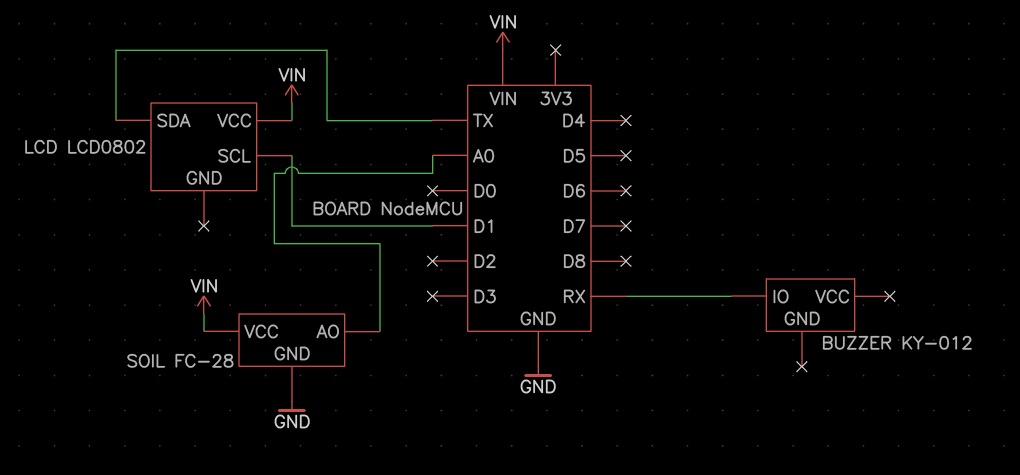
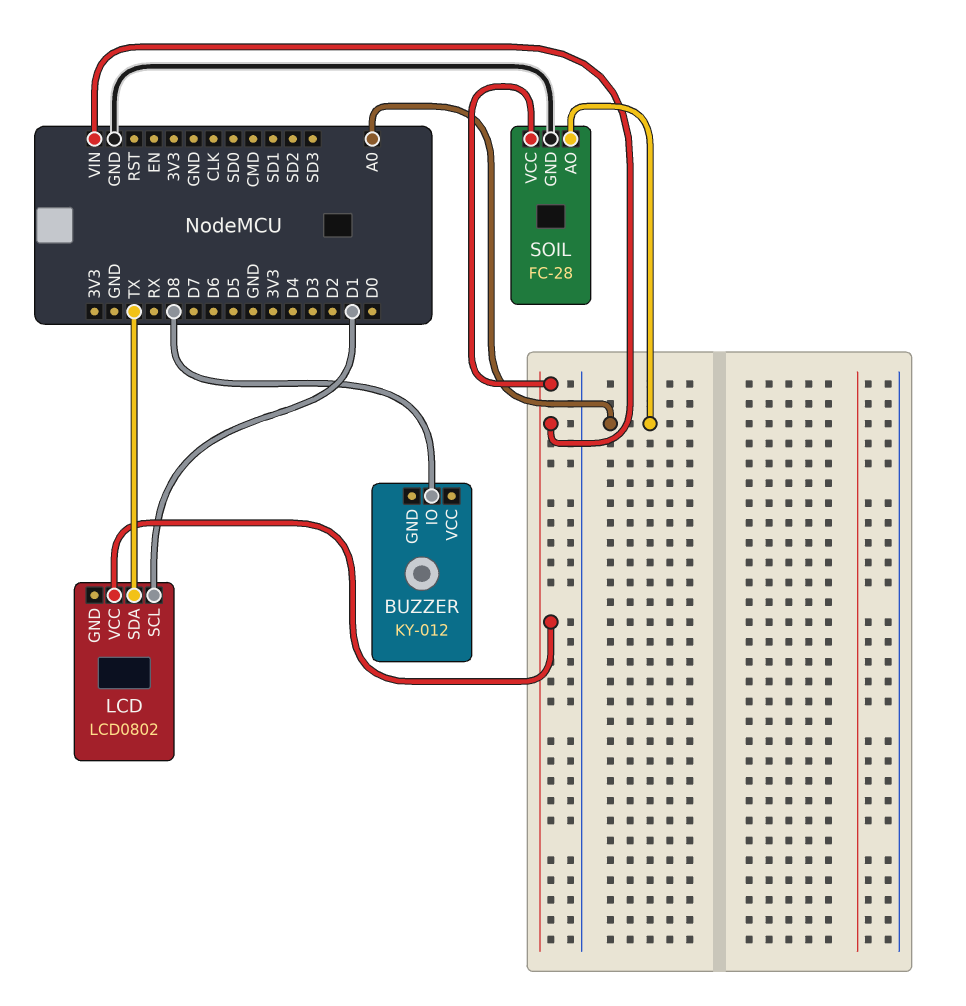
BUZZER pin IO: RX -> D8

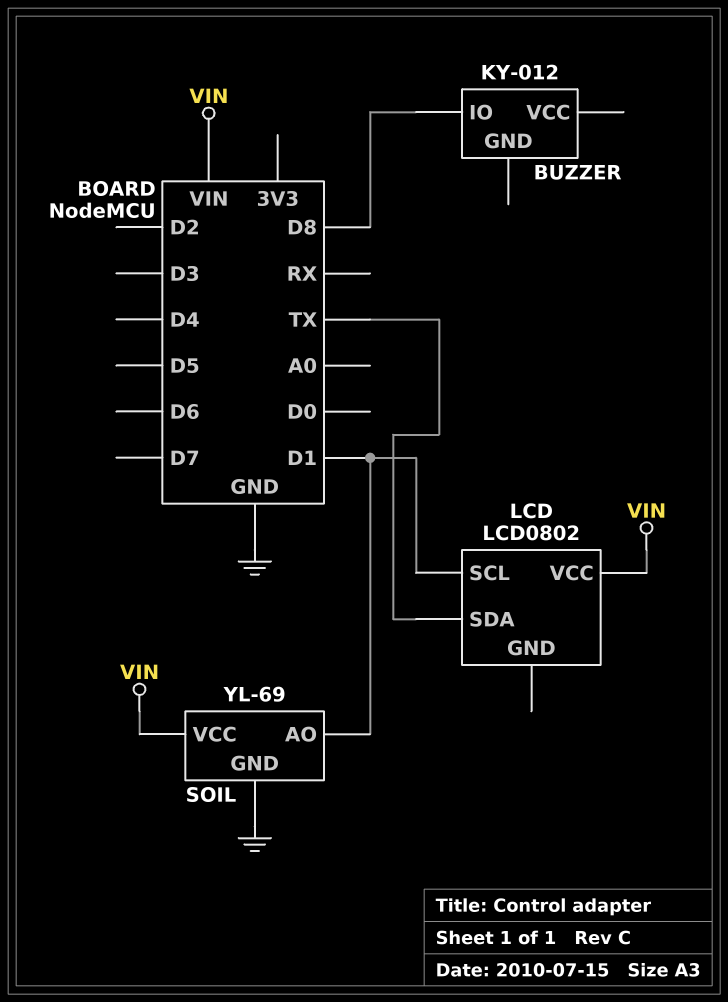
SOIL: FC-28 -> YL-69
SOIL pin AO: A0 -> D1

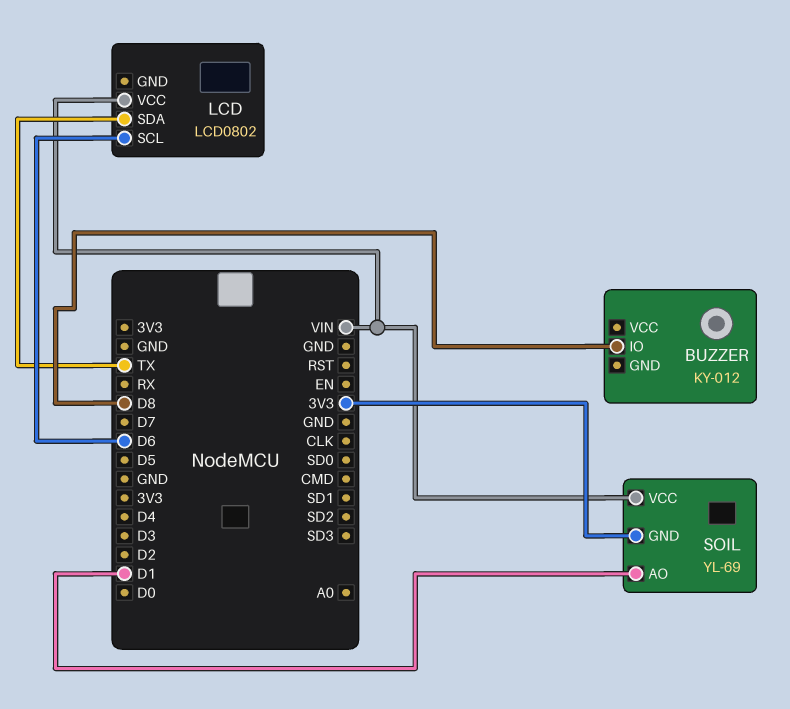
LCD pin SCL: D1 -> D6
SOIL pin GND: GND -> 3V3

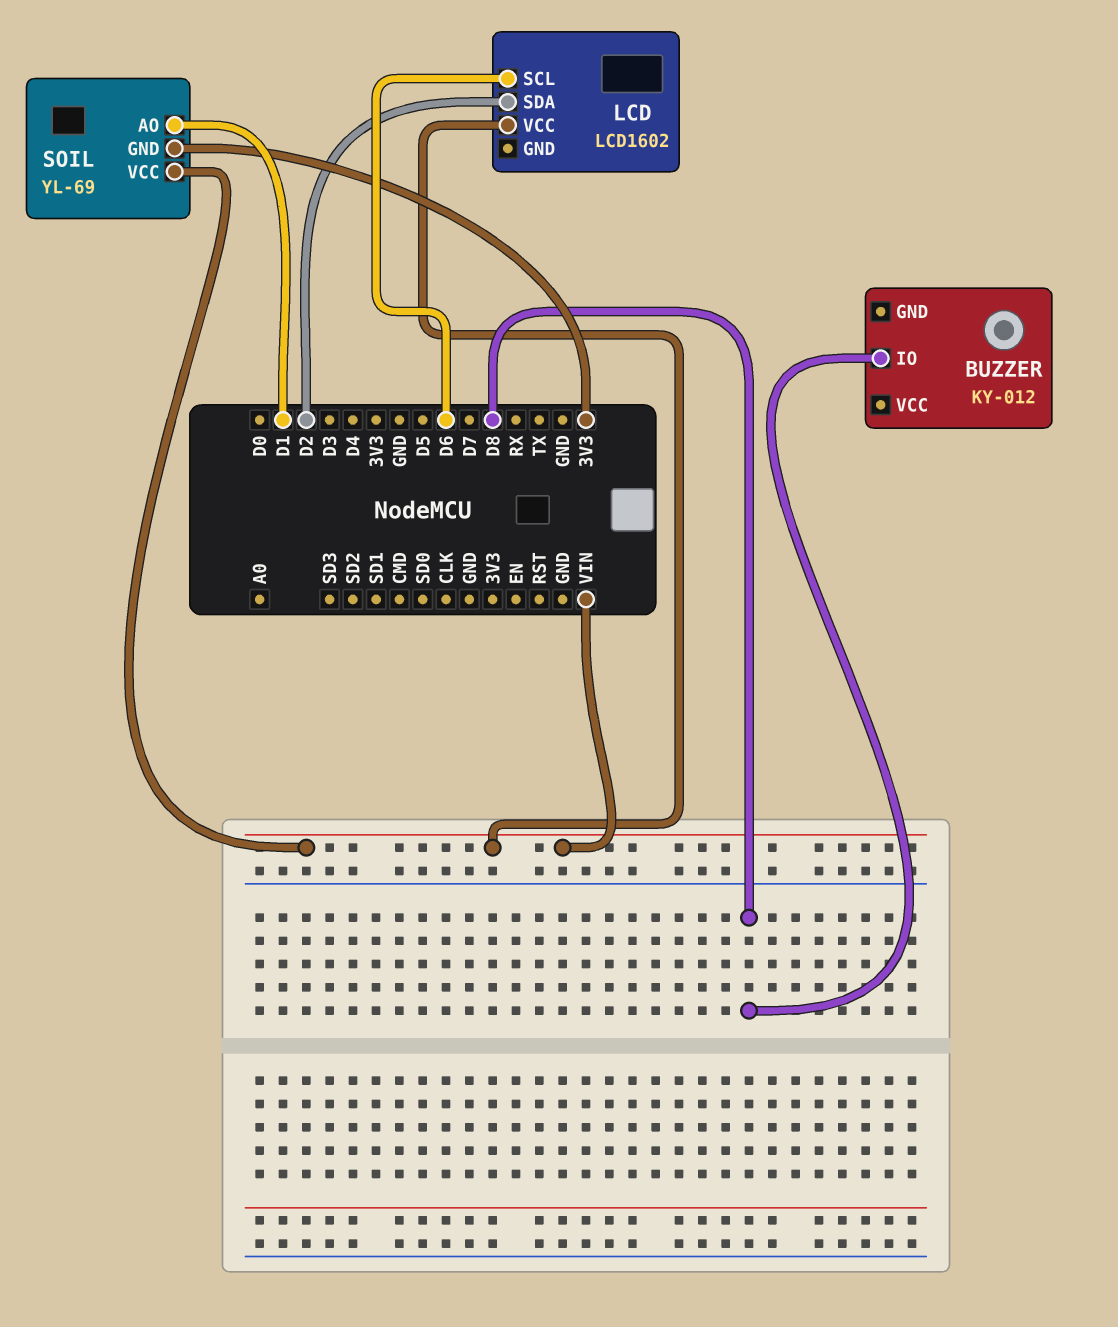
LCD: LCD0802 -> LCD1602
LCD pin SDA: TX -> D2

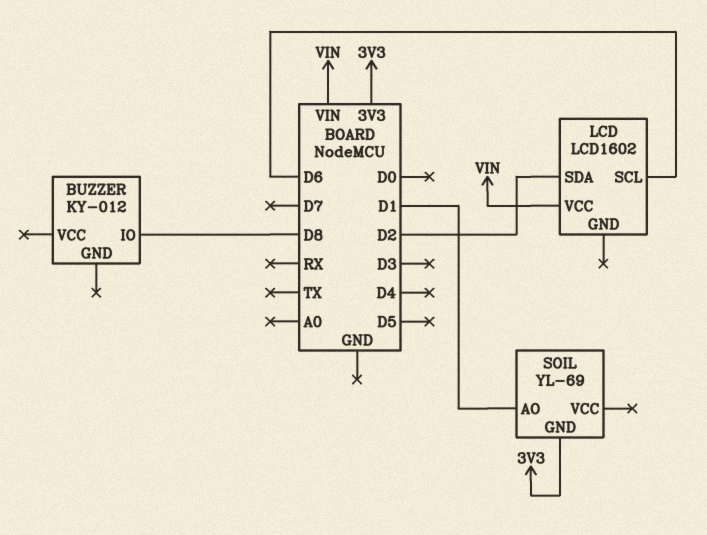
SOIL pin VCC: VIN -> none

